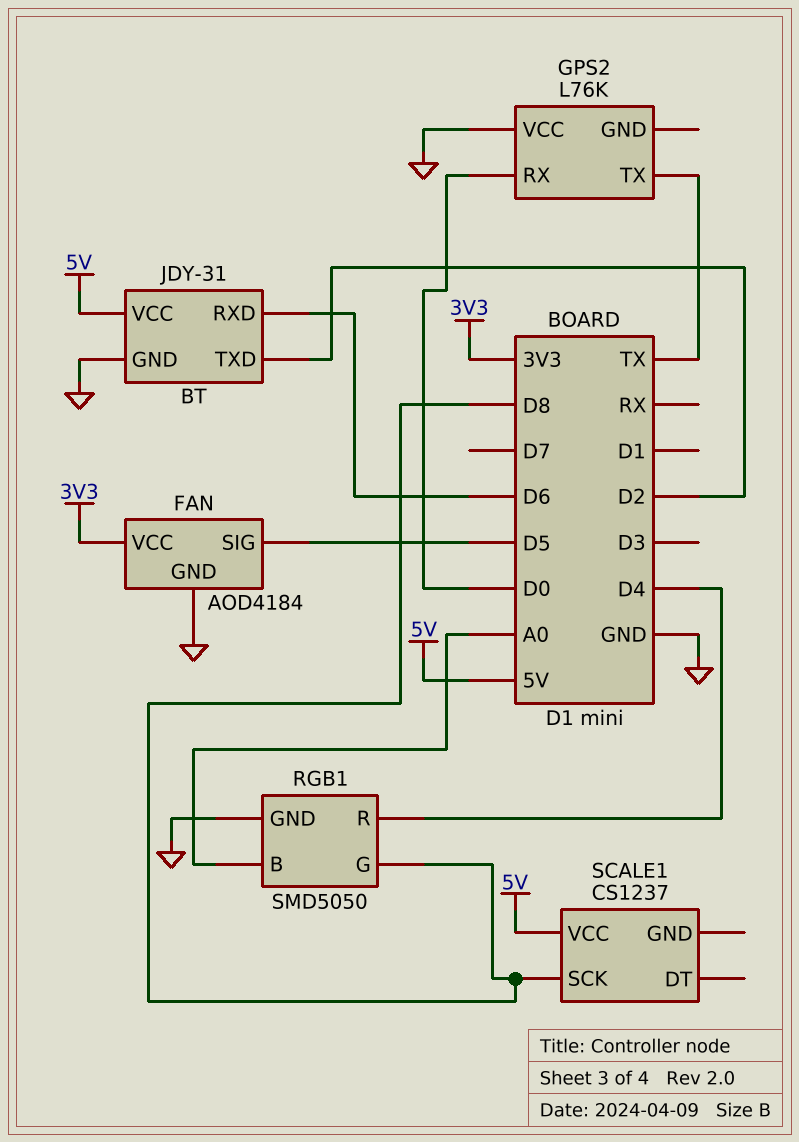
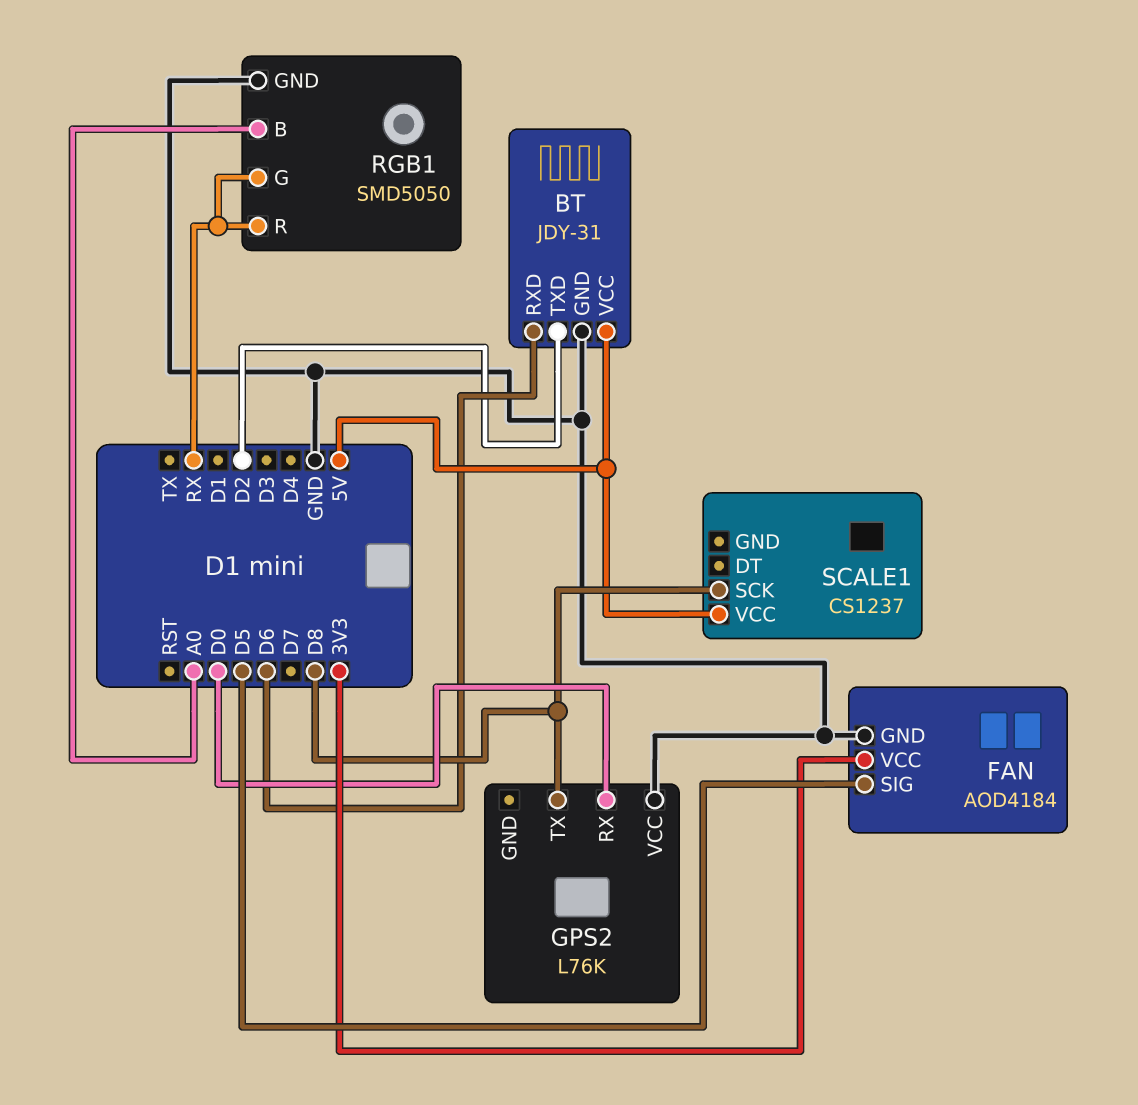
GPS2 pin TX: TX -> D8
RGB1 pin G: D8 -> RX
RGB1 pin R: D4 -> RX

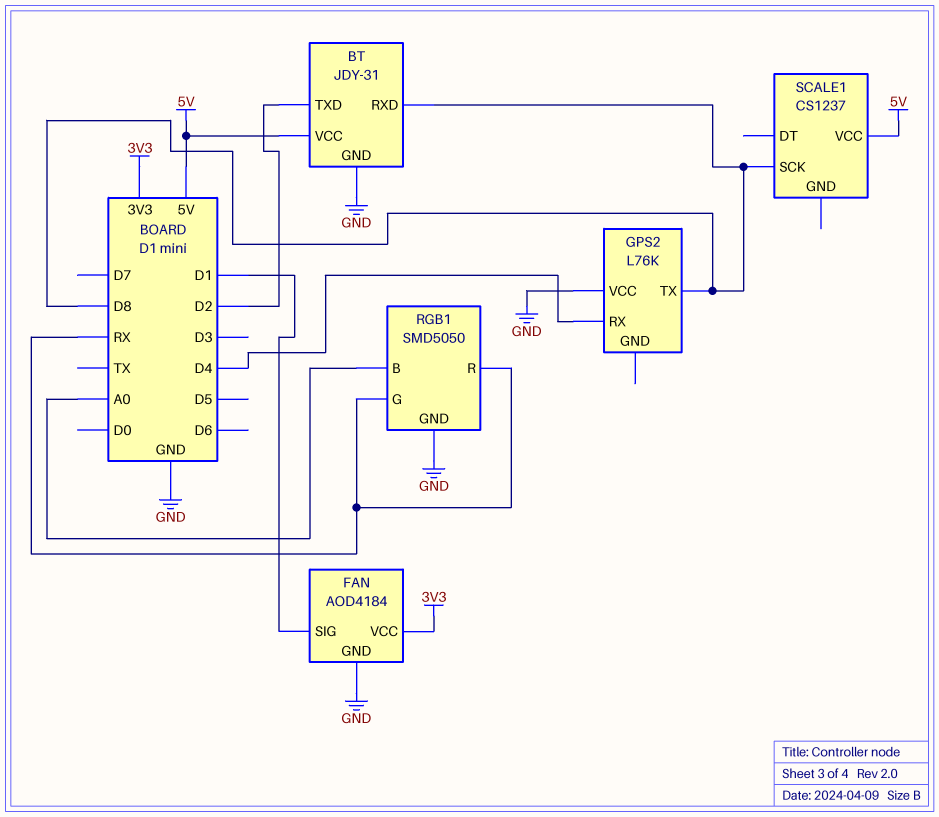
BT pin RXD: D6 -> D8
FAN pin SIG: D5 -> D1
GPS2 pin RX: D0 -> D4

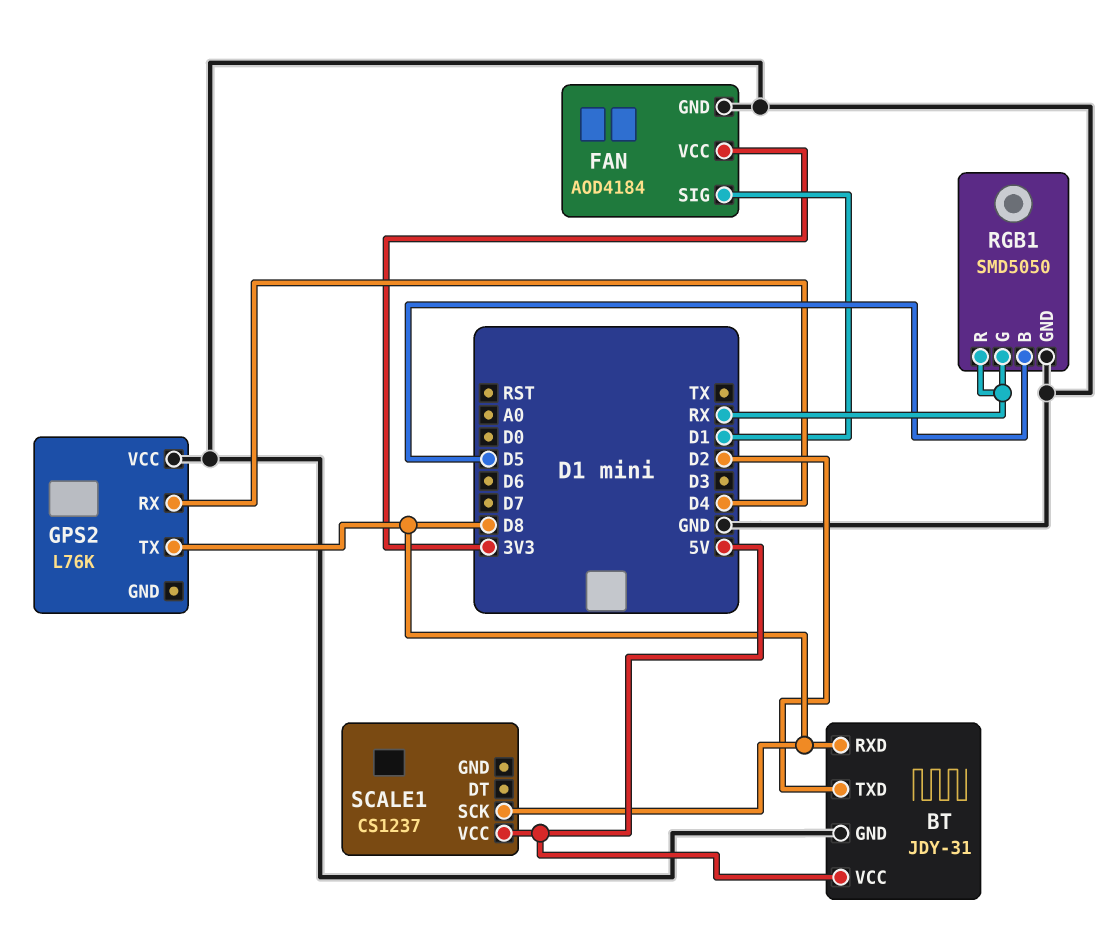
RGB1 pin B: A0 -> D5

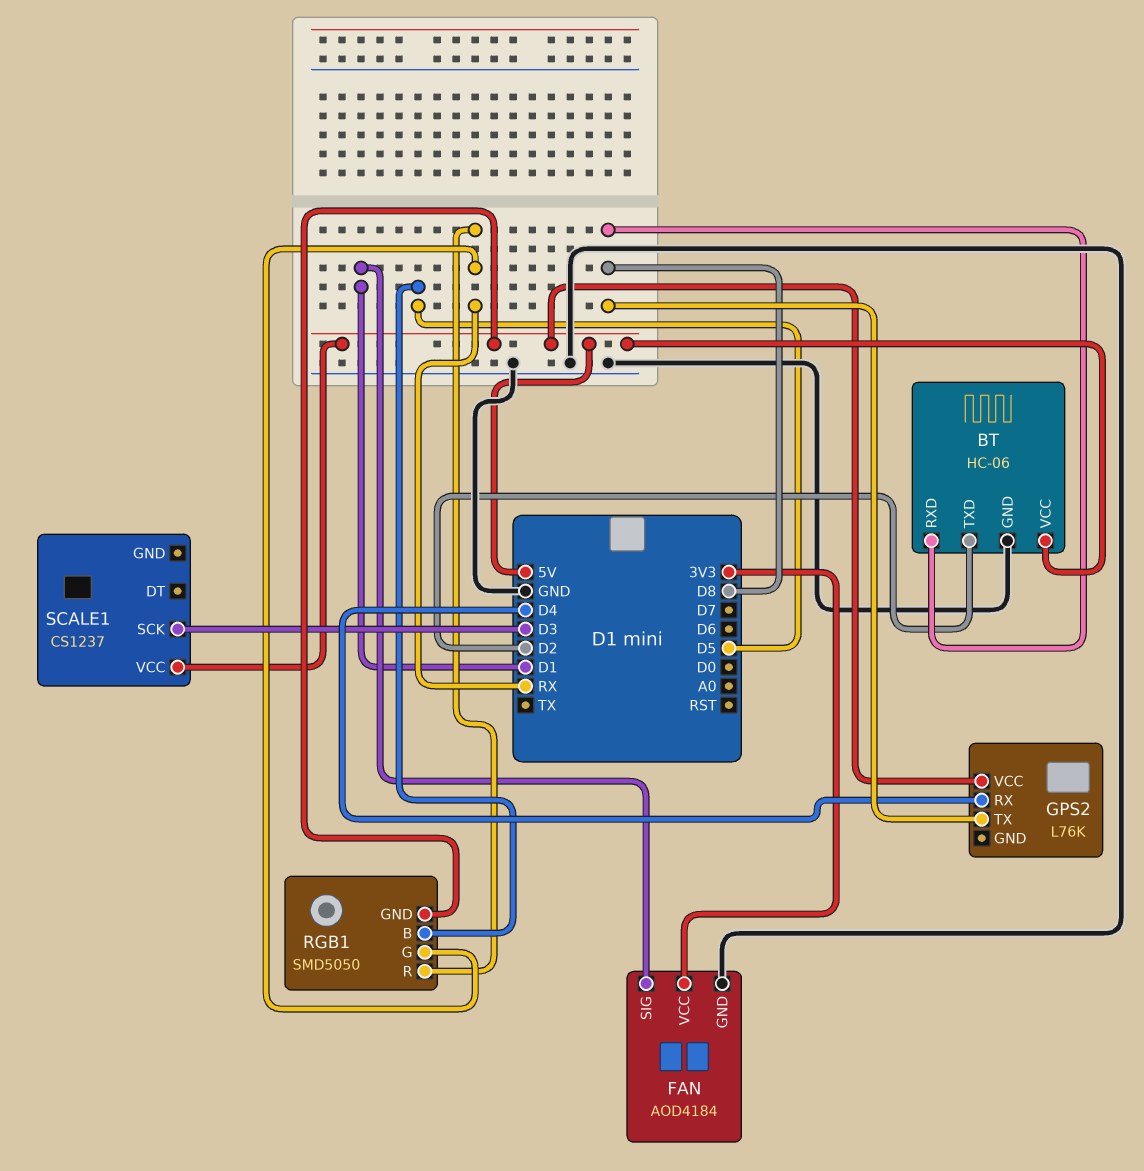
BT: JDY-31 -> HC-06
GPS2 pin VCC: GND -> 5V
RGB1 pin GND: GND -> 5V
SCALE1 pin SCK: D8 -> D3

